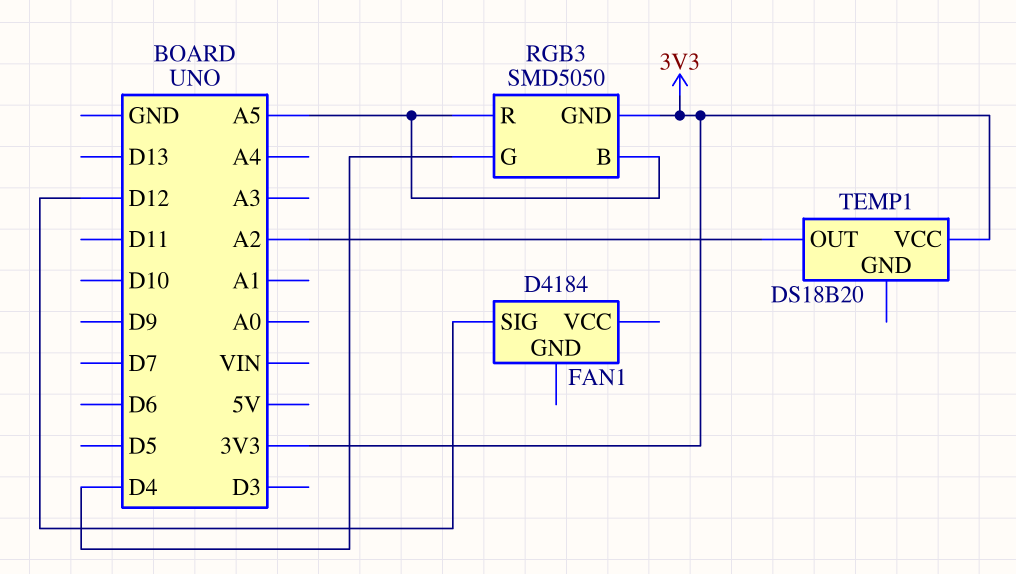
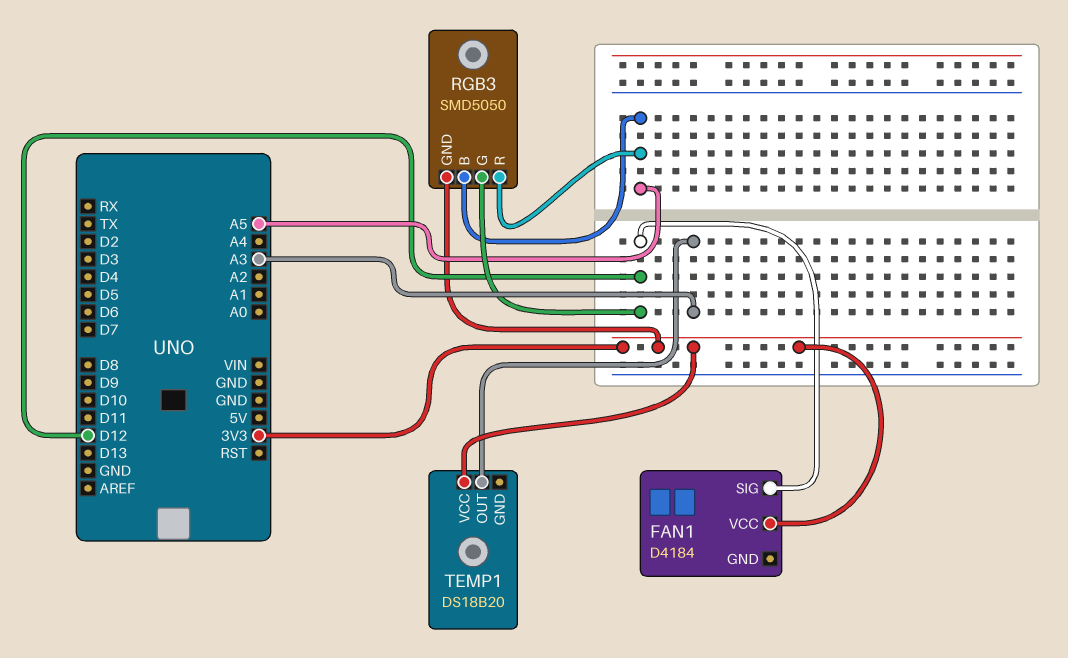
FAN1 pin VCC: none -> 3V3
RGB3 pin G: D4 -> D12
TEMP1 pin OUT: A2 -> A3

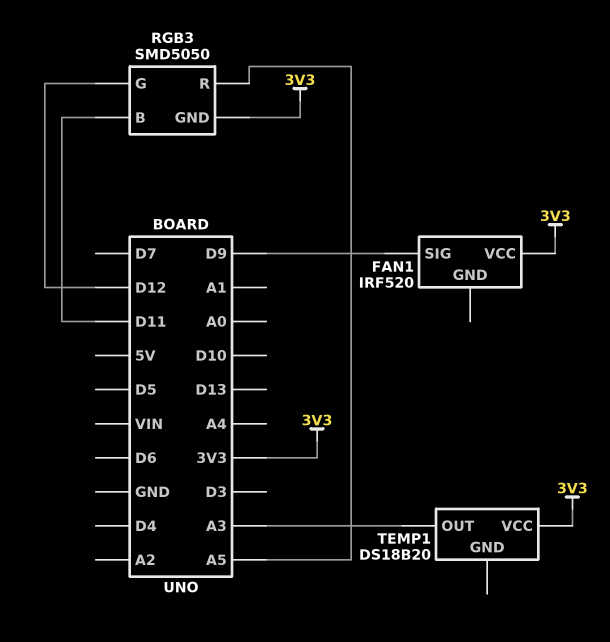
FAN1: D4184 -> IRF520
FAN1 pin SIG: D12 -> D9
RGB3 pin B: A5 -> D11

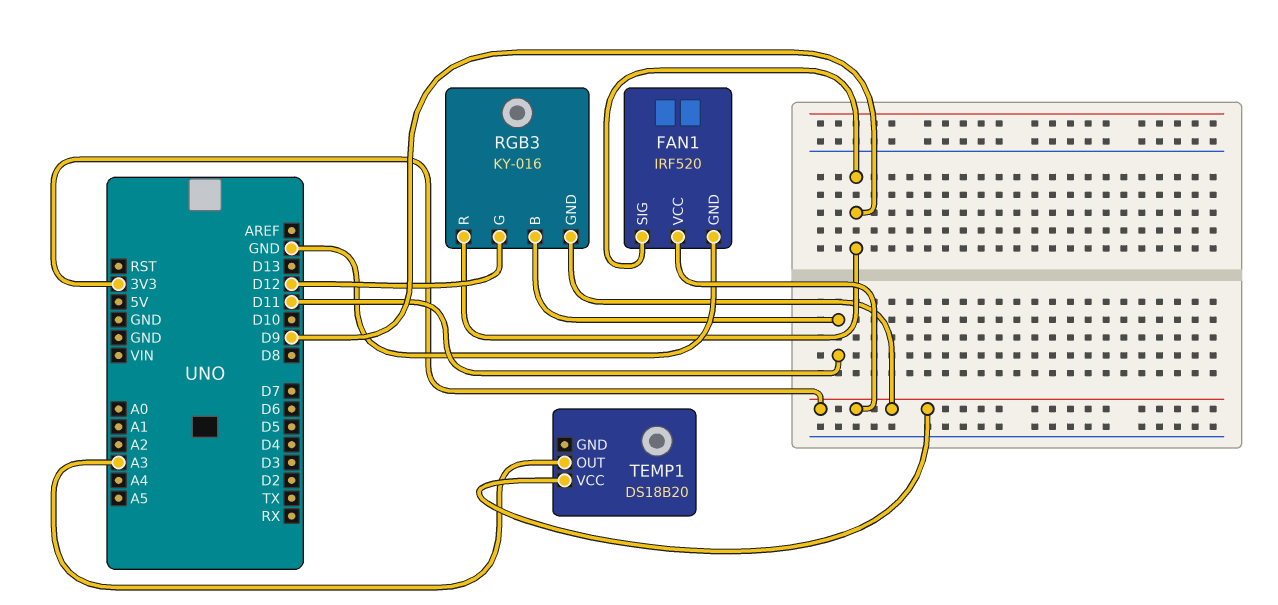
FAN1 pin GND: none -> GND
RGB3: SMD5050 -> KY-016
RGB3 pin R: A5 -> D9

